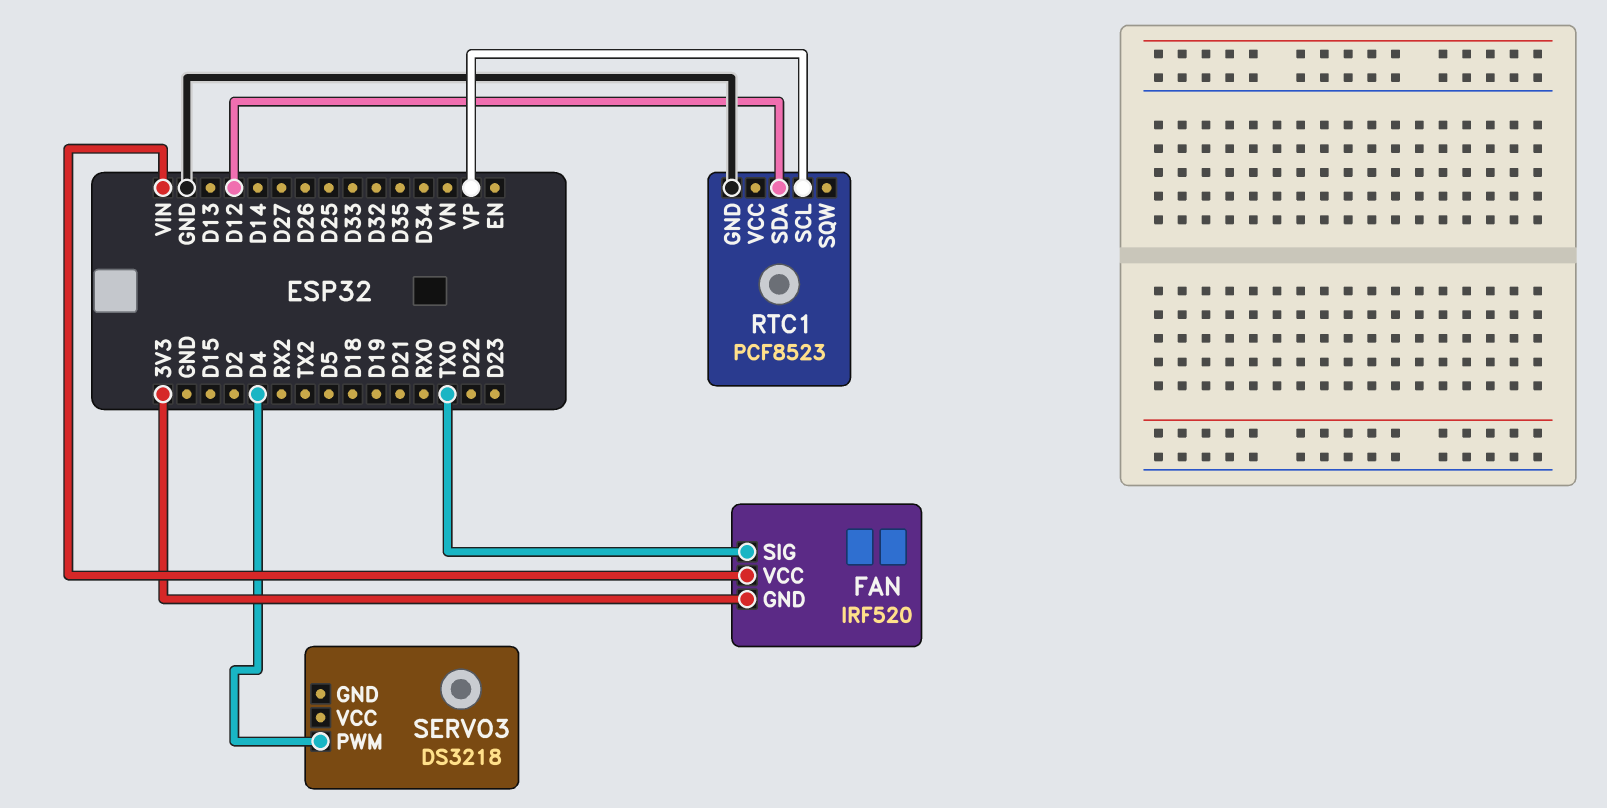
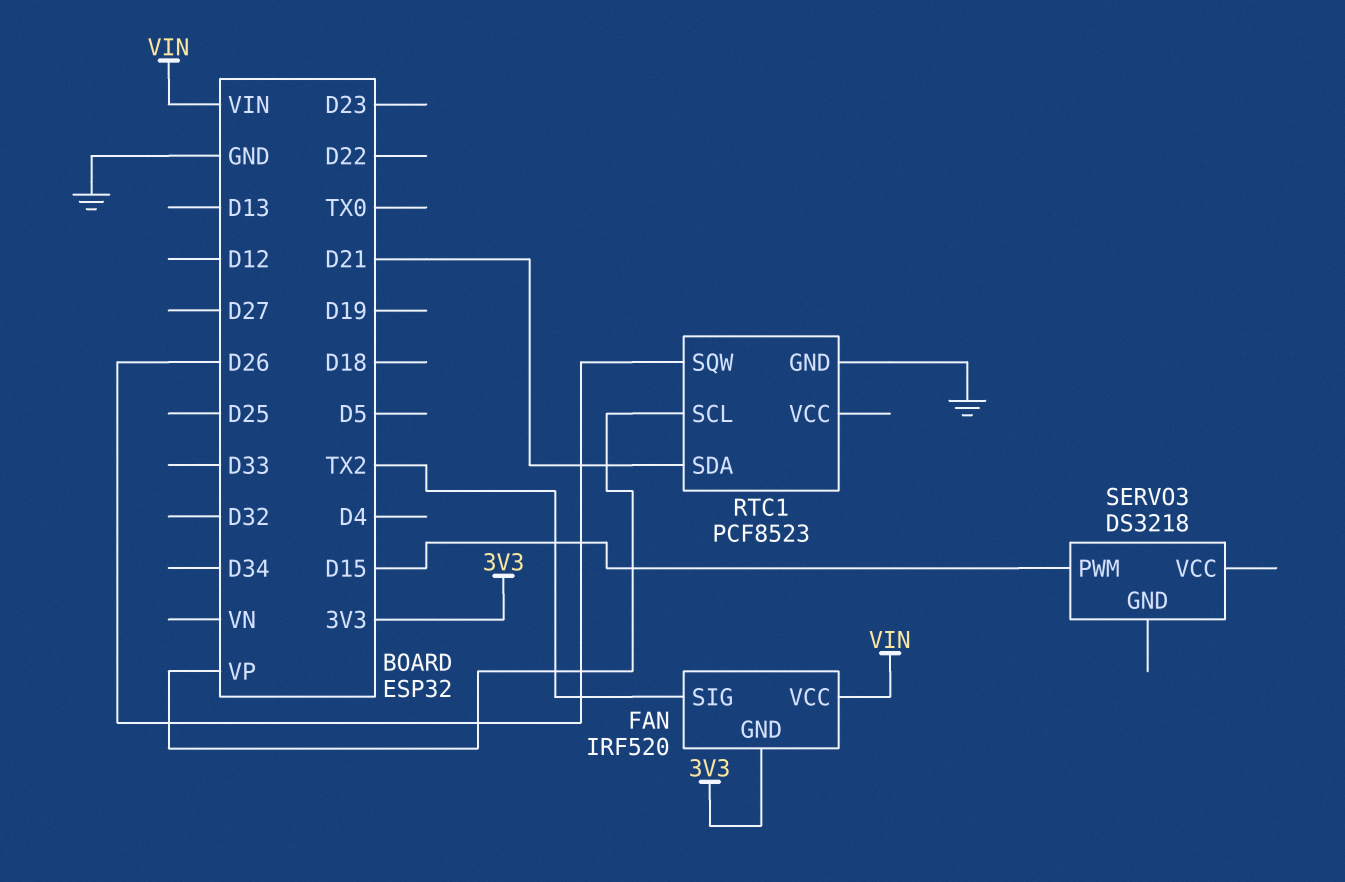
FAN pin SIG: TX0 -> TX2
RTC1 pin SDA: D12 -> D21
RTC1 pin SQW: none -> D26
SERVO3 pin PWM: D4 -> D15

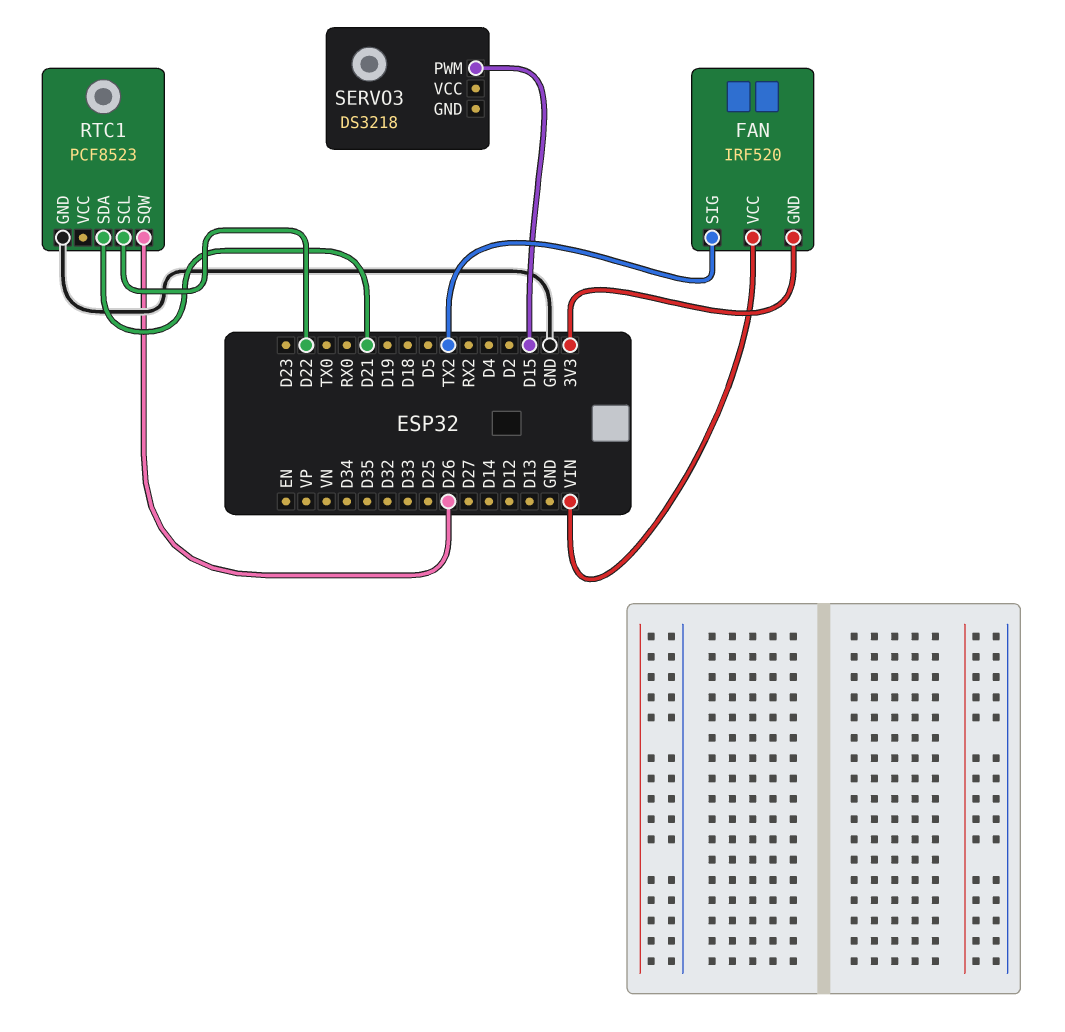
RTC1 pin SCL: VP -> D22

